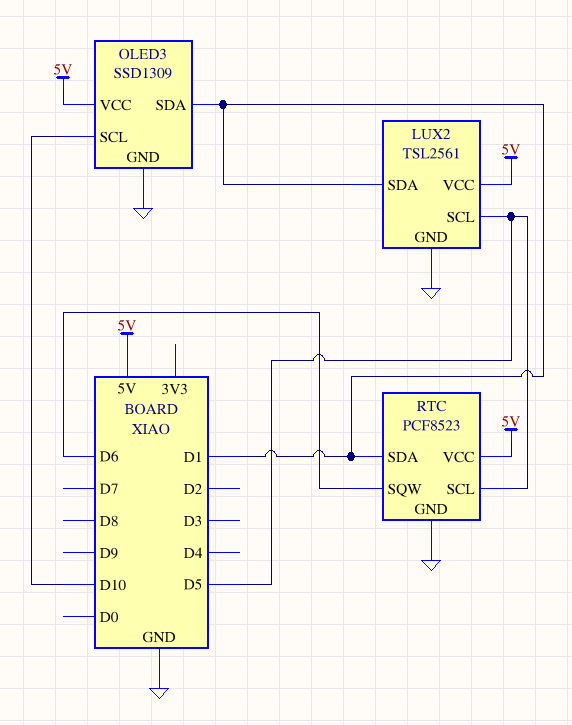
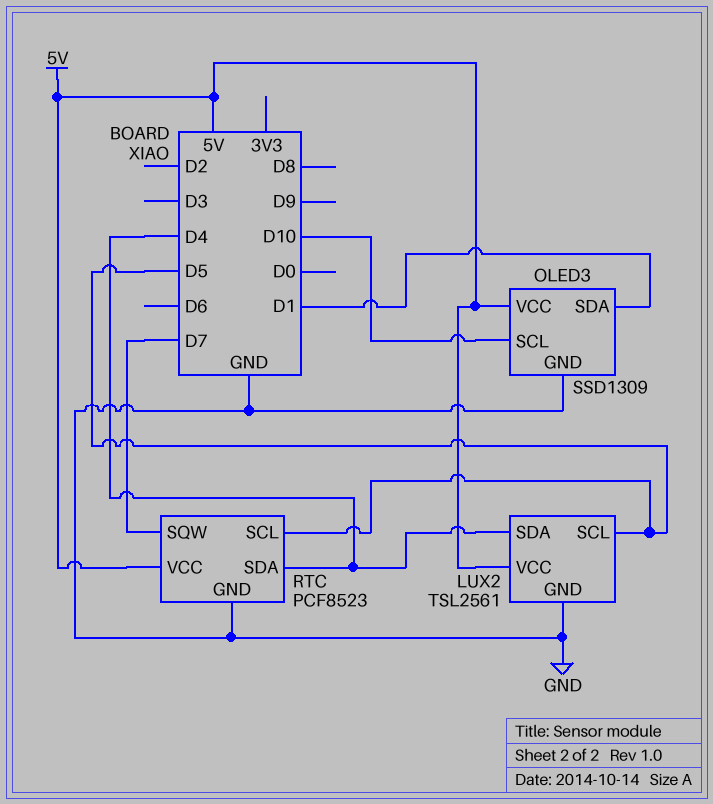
LUX2 pin SDA: D1 -> D4
RTC pin SDA: D1 -> D4
RTC pin SQW: D6 -> D7

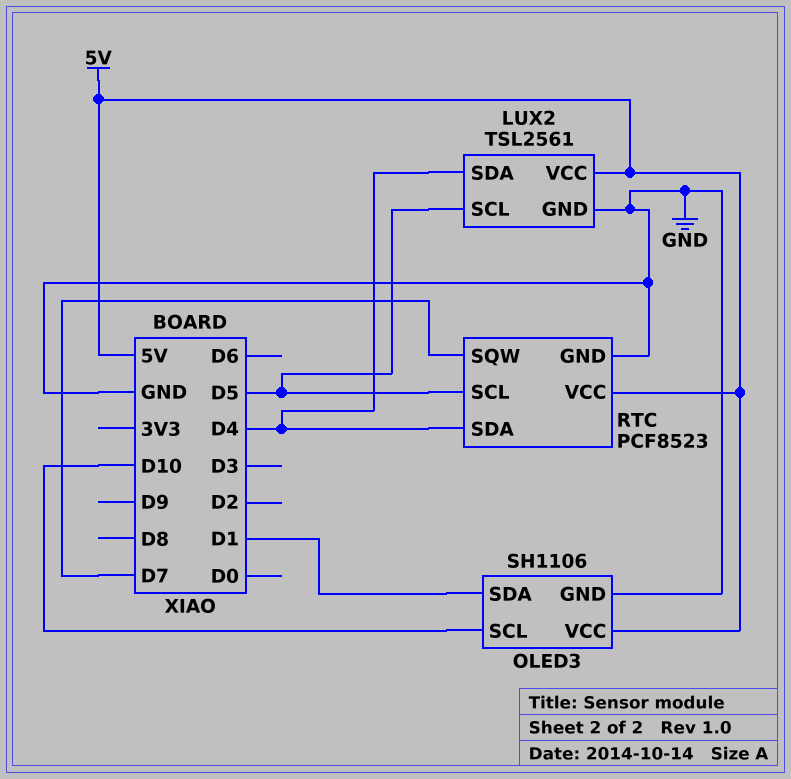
OLED3: SSD1309 -> SH1106

